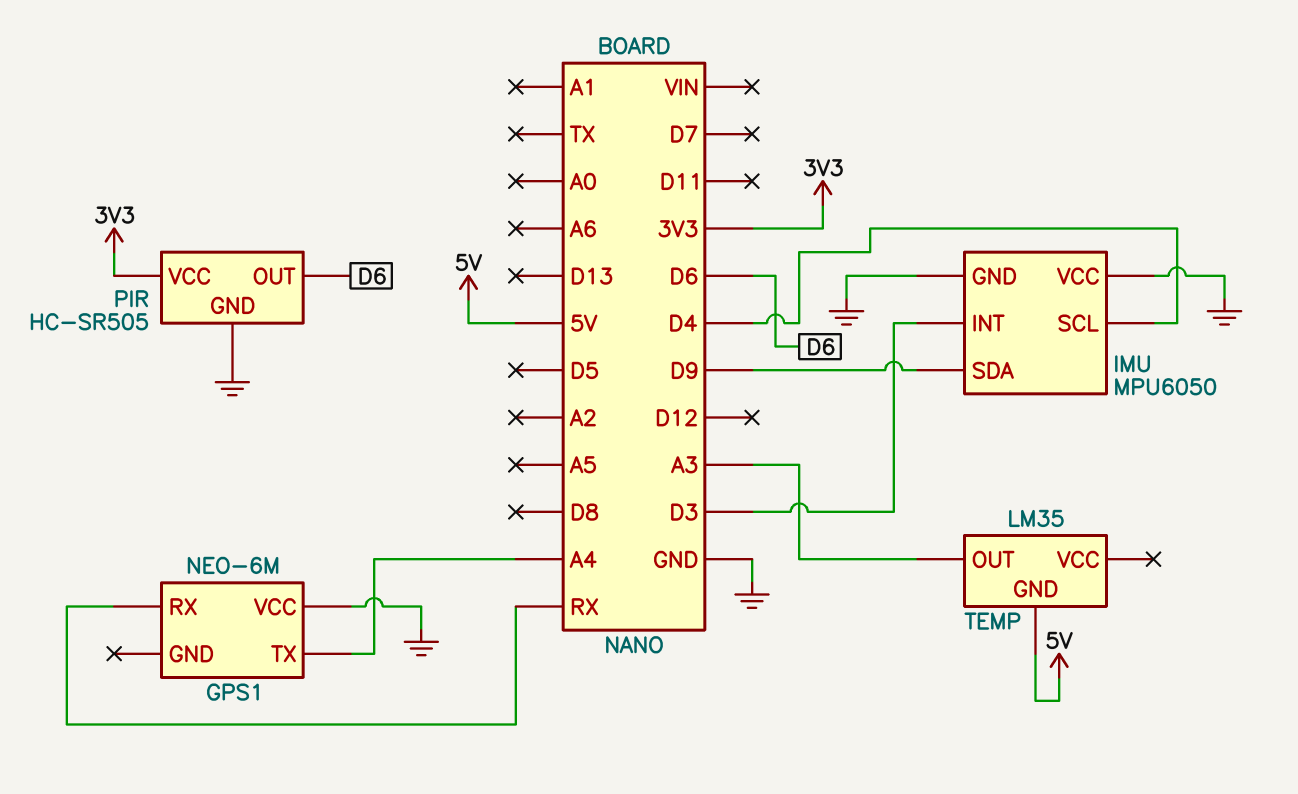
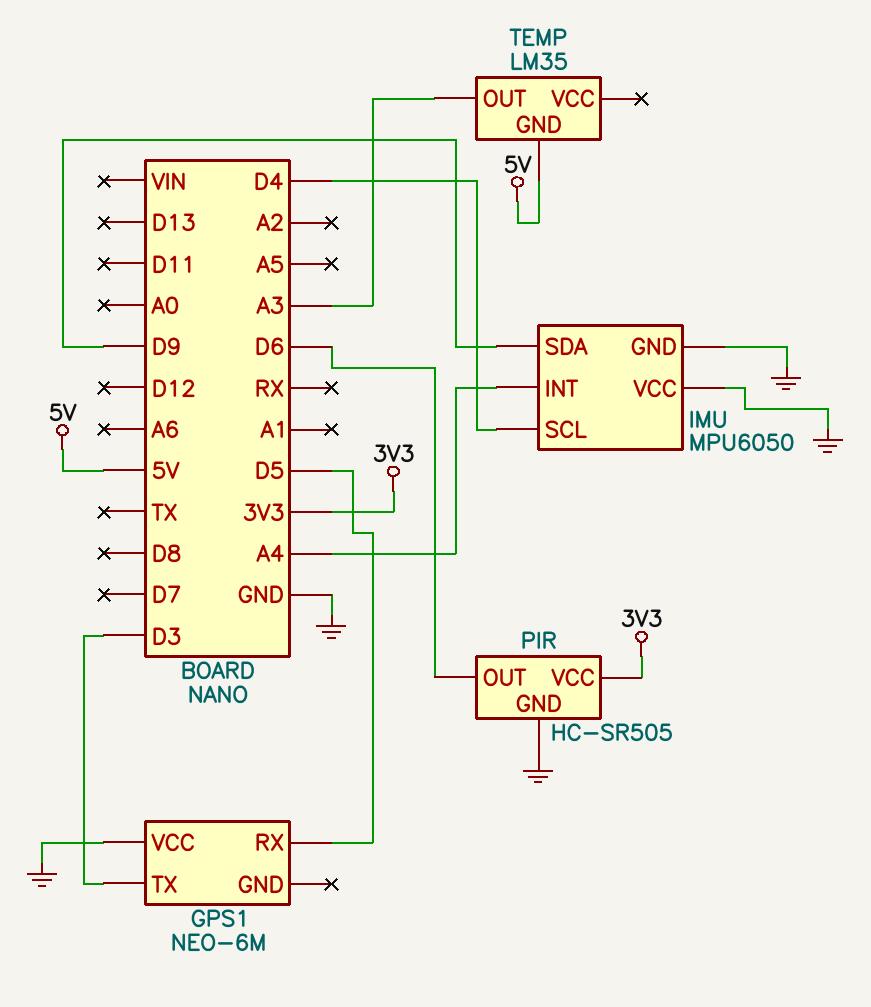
GPS1 pin RX: RX -> D5
GPS1 pin TX: A4 -> D3
IMU pin INT: D3 -> A4

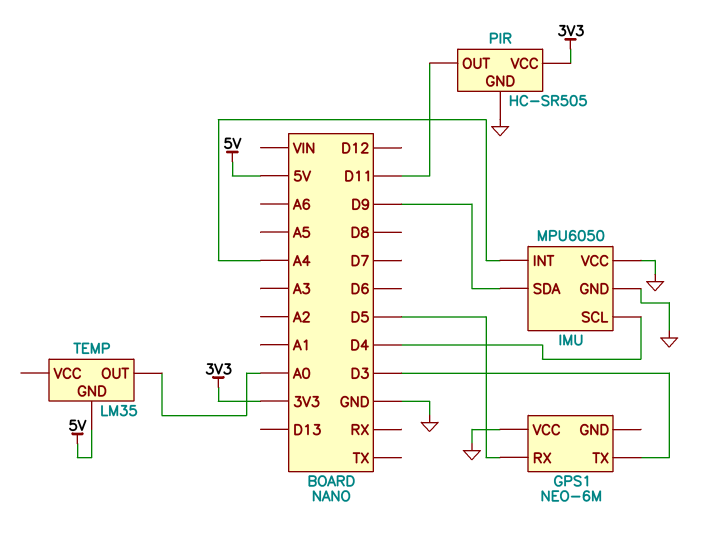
PIR pin OUT: D6 -> D11
TEMP pin OUT: A3 -> A0

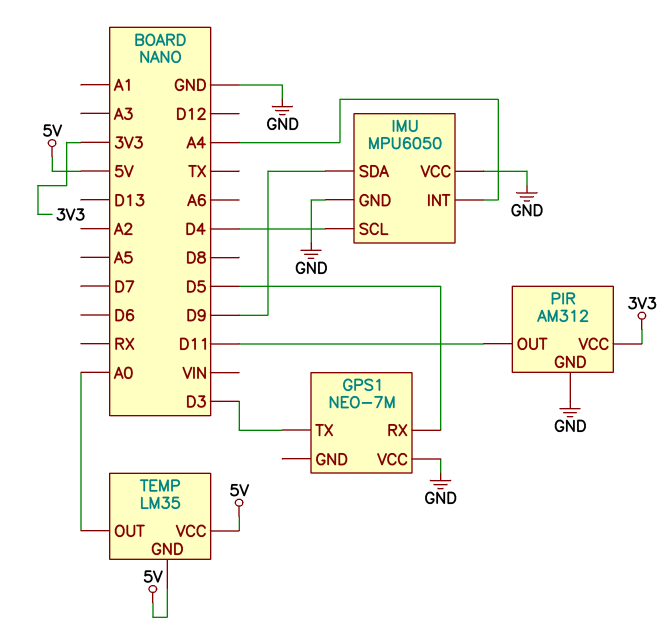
GPS1: NEO-6M -> NEO-7M
PIR: HC-SR505 -> AM312
TEMP pin VCC: none -> 5V

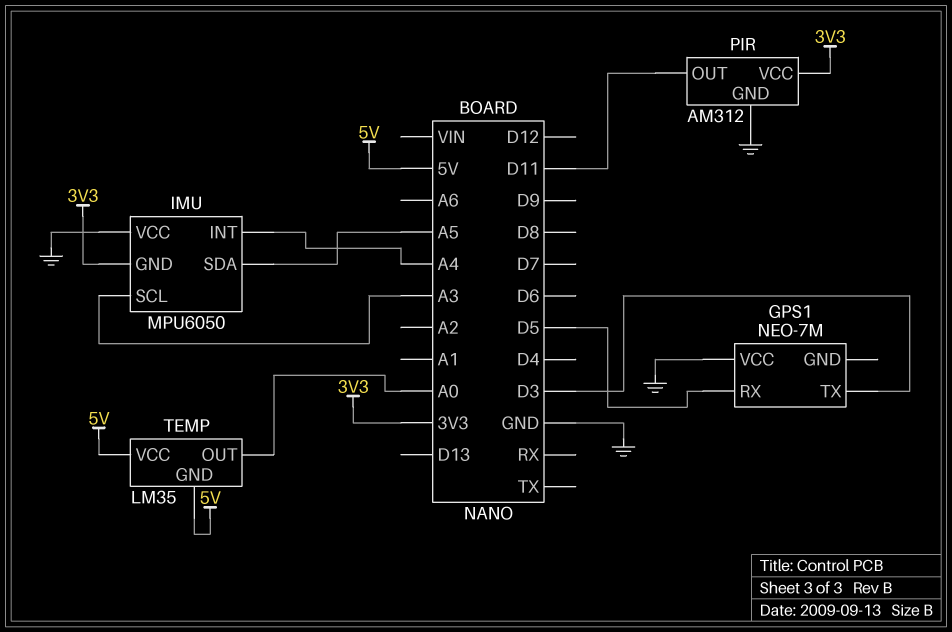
IMU pin GND: GND -> 3V3
IMU pin SCL: D4 -> A3
IMU pin SDA: D9 -> A5

